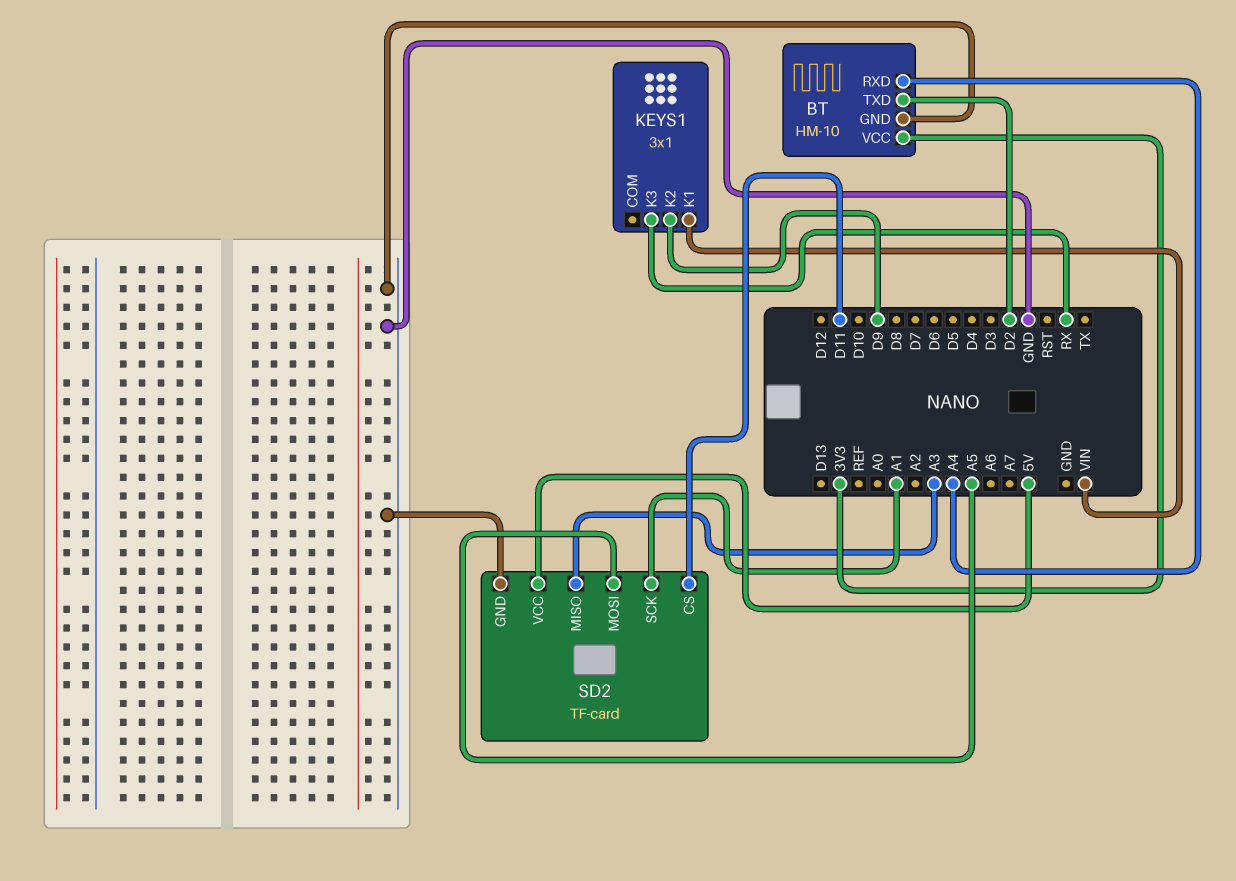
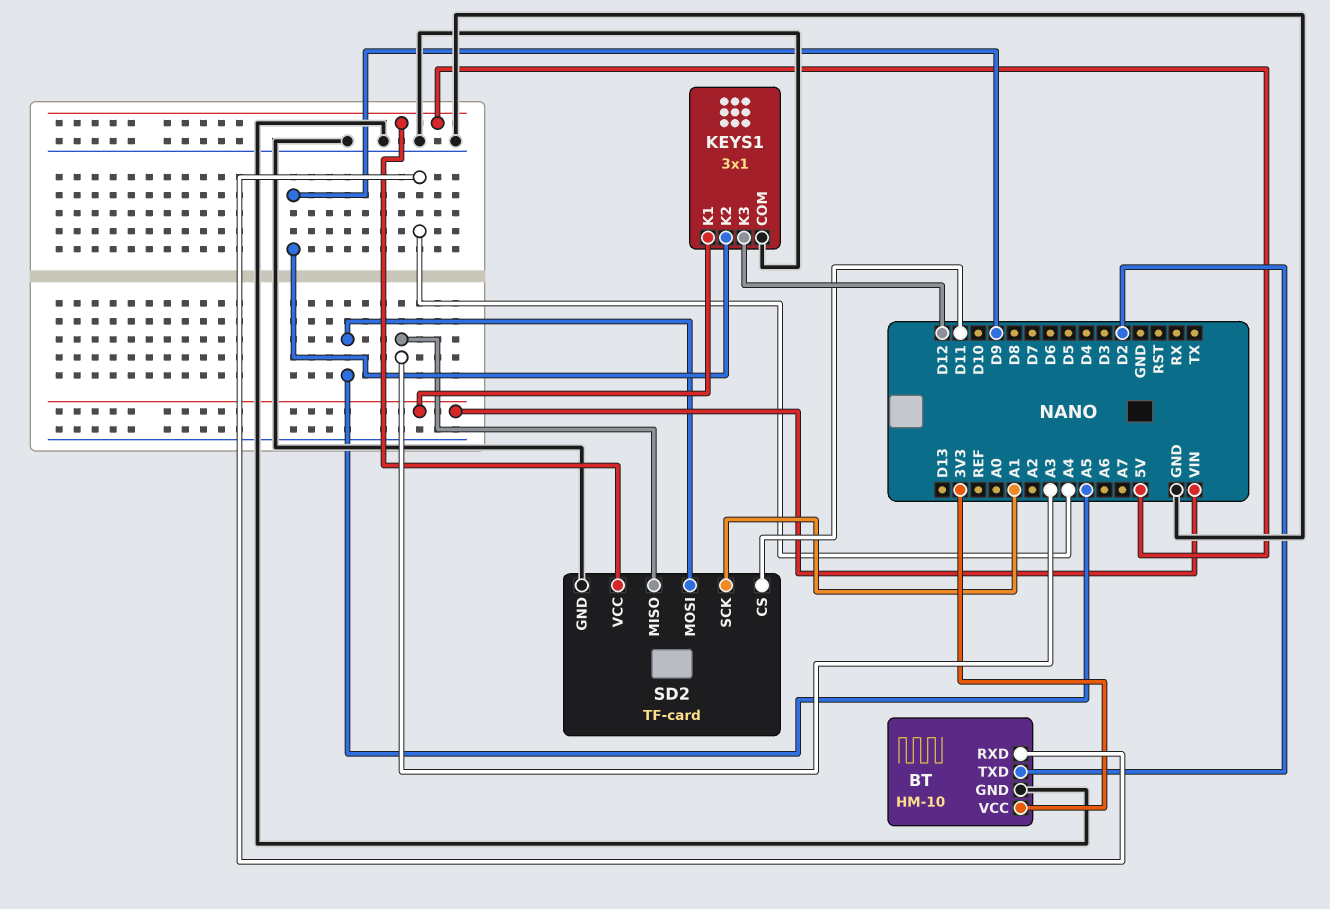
KEYS1 pin COM: none -> GND
KEYS1 pin K3: RX -> D12

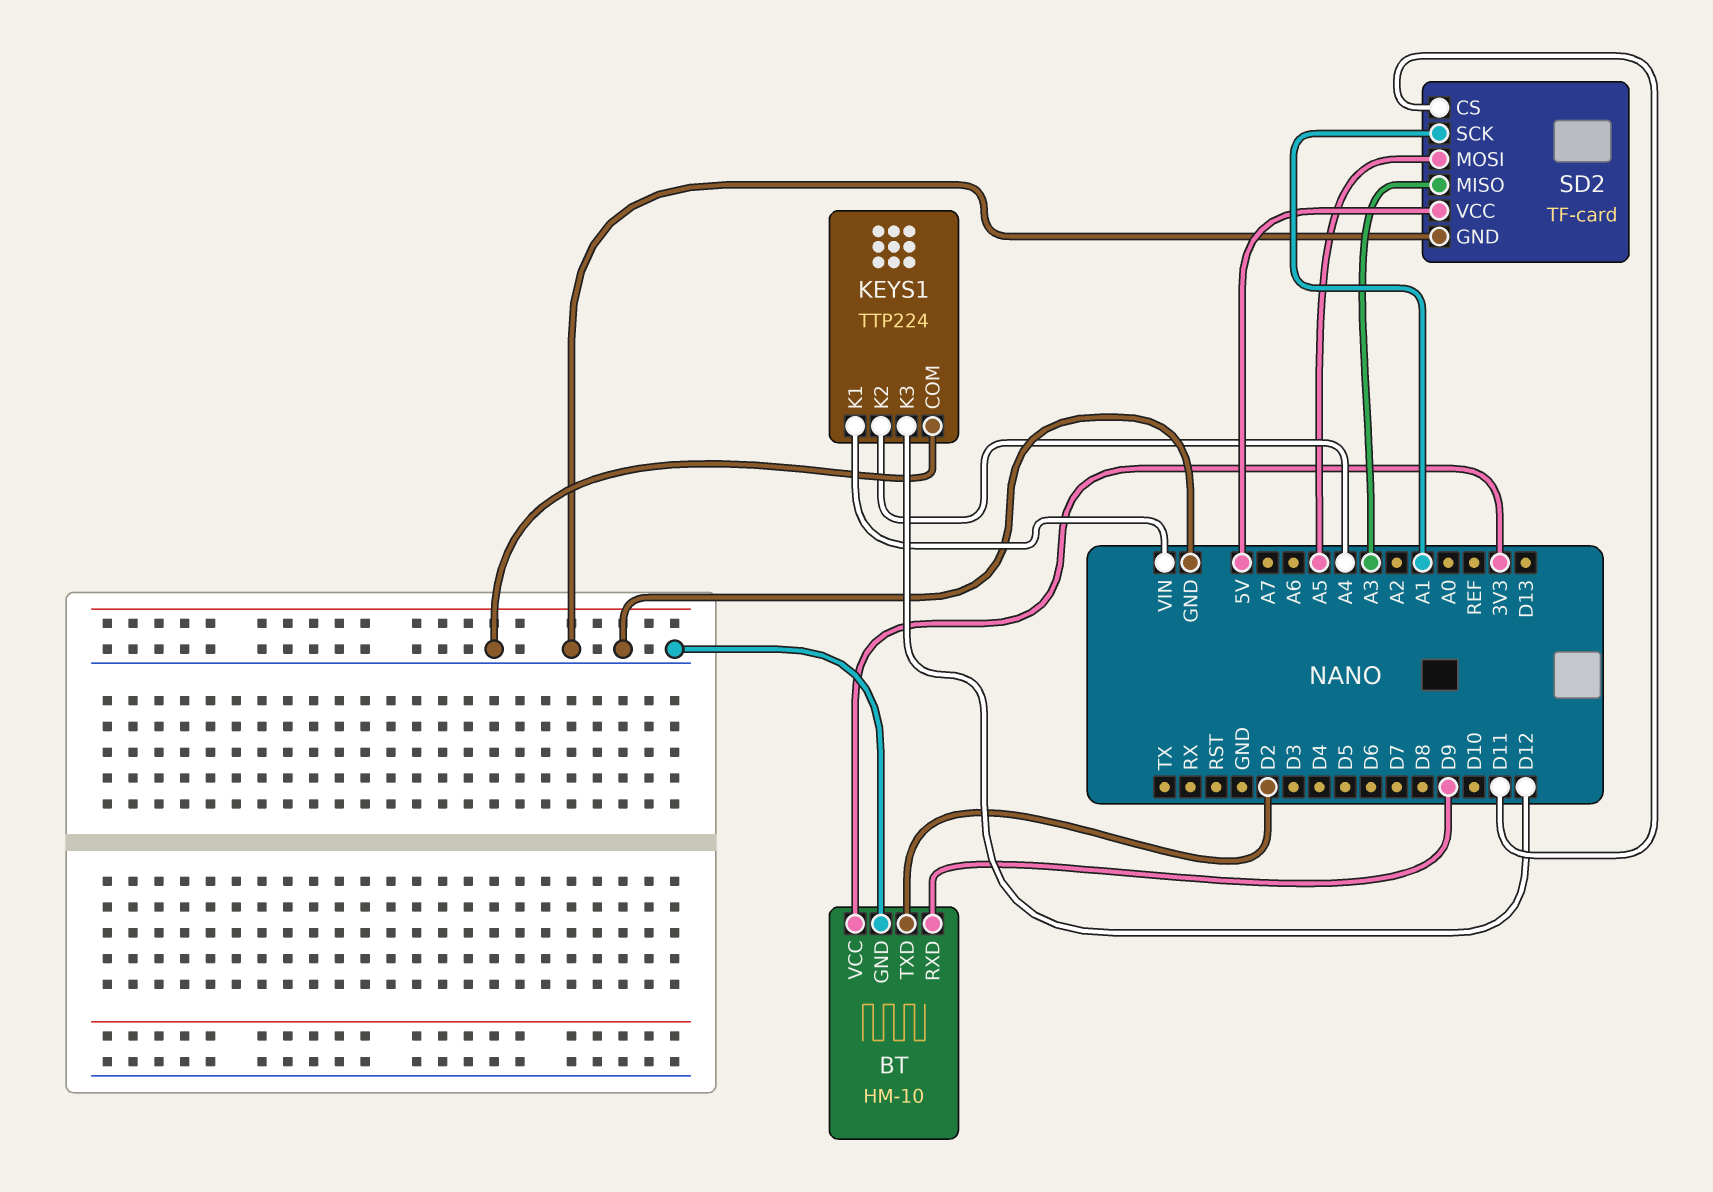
BT pin RXD: A4 -> D9
KEYS1: 3x1 -> TTP224
KEYS1 pin K2: D9 -> A4

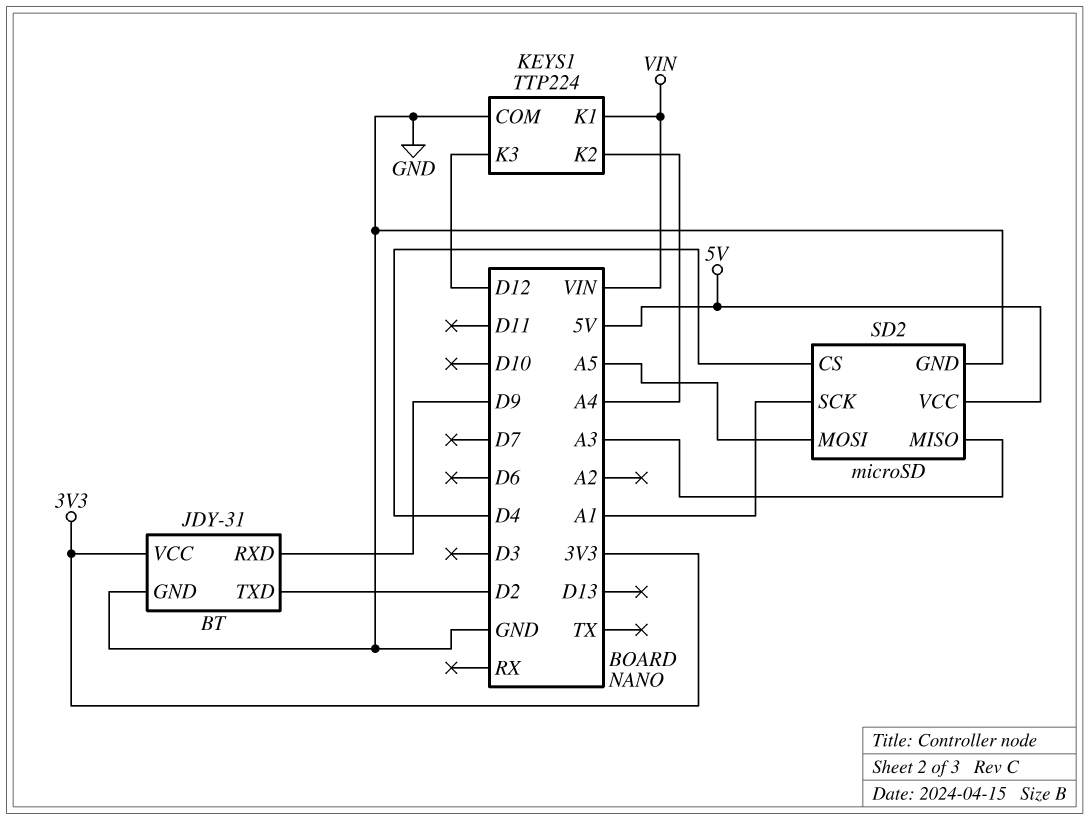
BT: HM-10 -> JDY-31
SD2: TF-card -> microSD
SD2 pin CS: D11 -> D4

